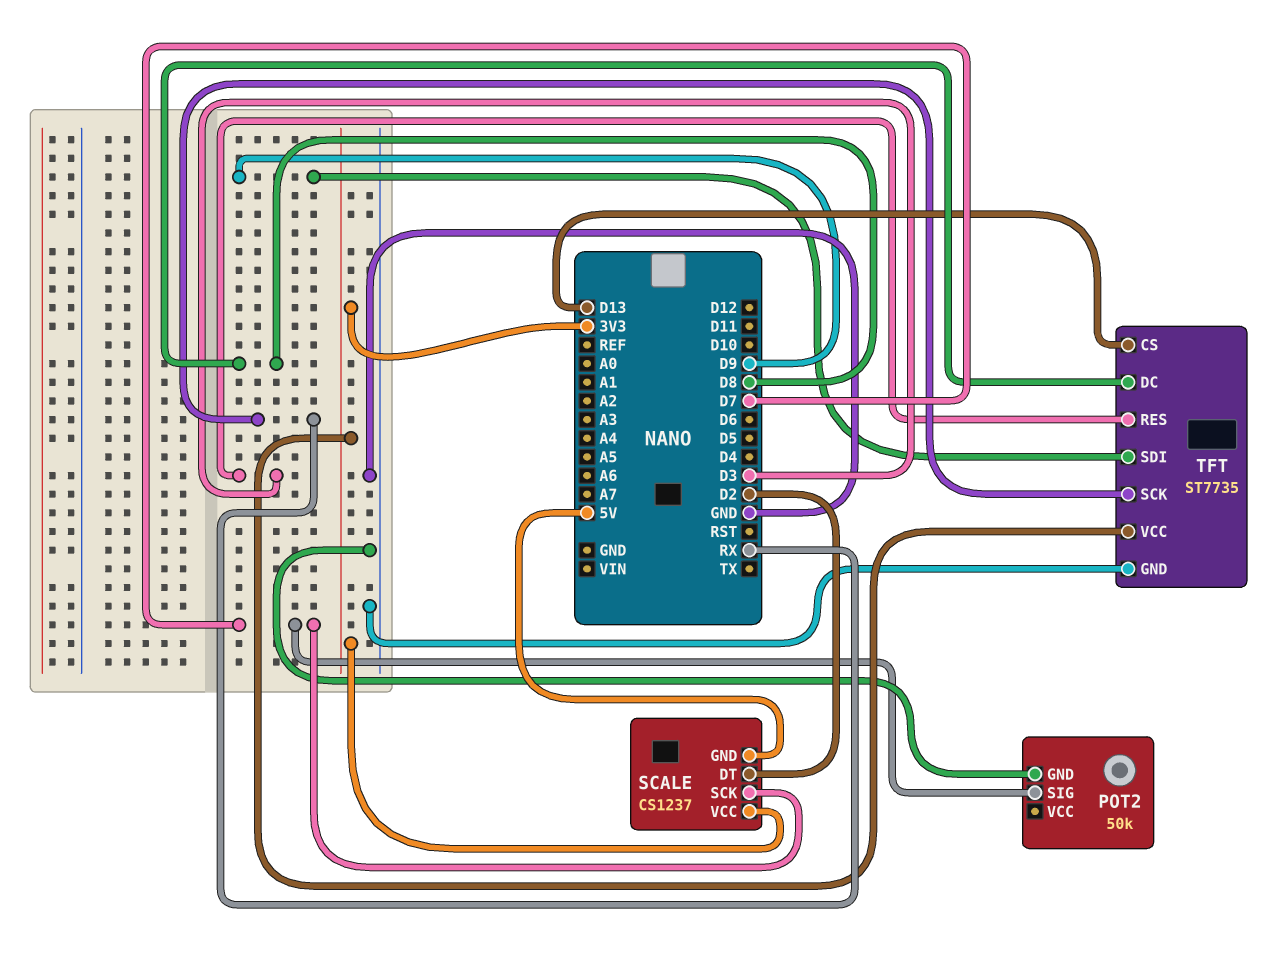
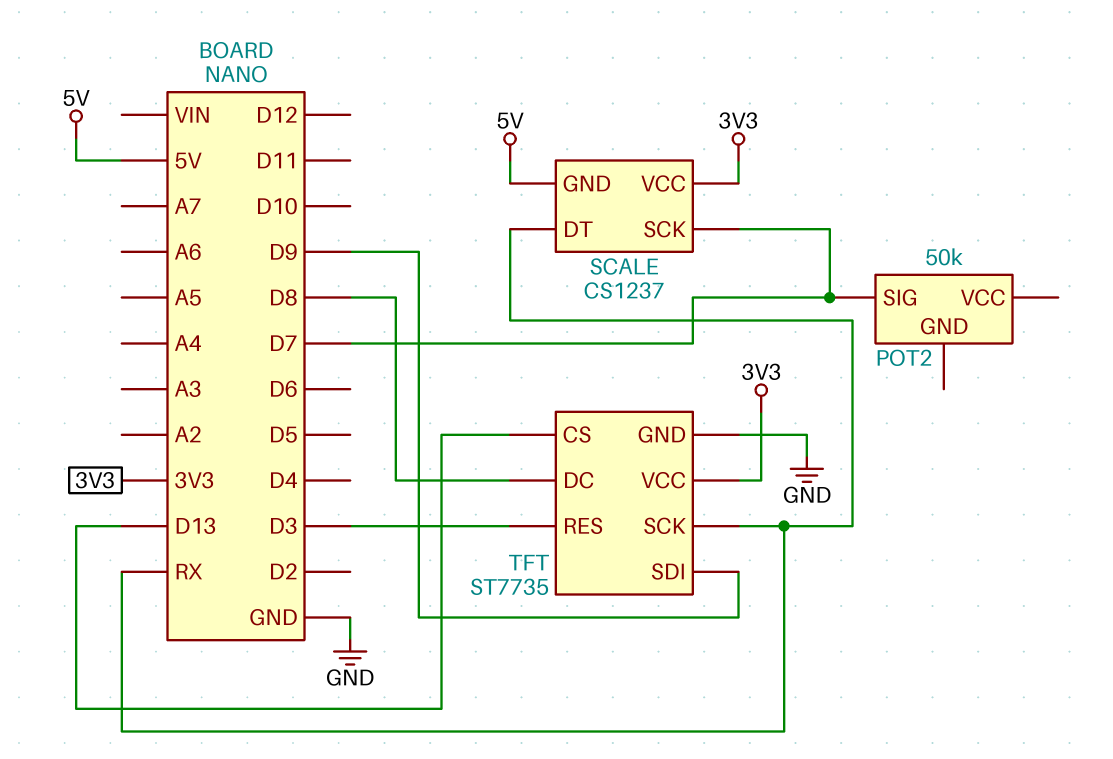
POT2 pin GND: GND -> none
SCALE pin DT: D2 -> RX

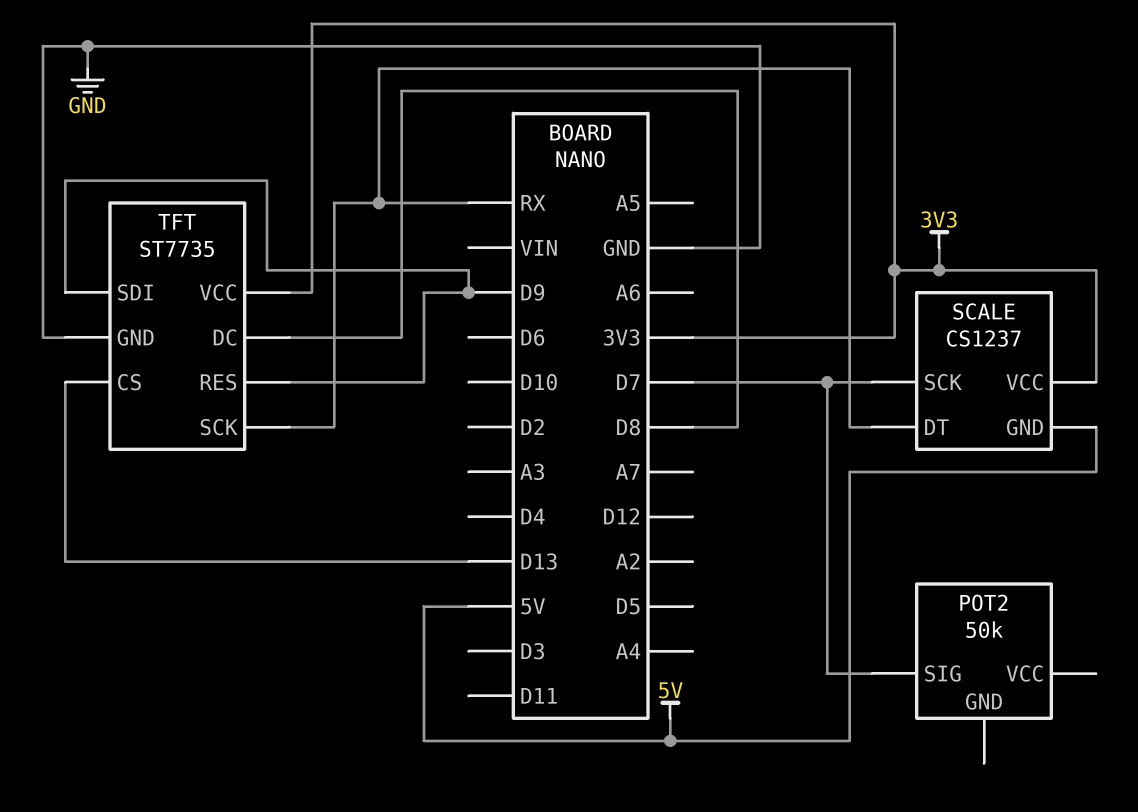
TFT pin RES: D3 -> D9

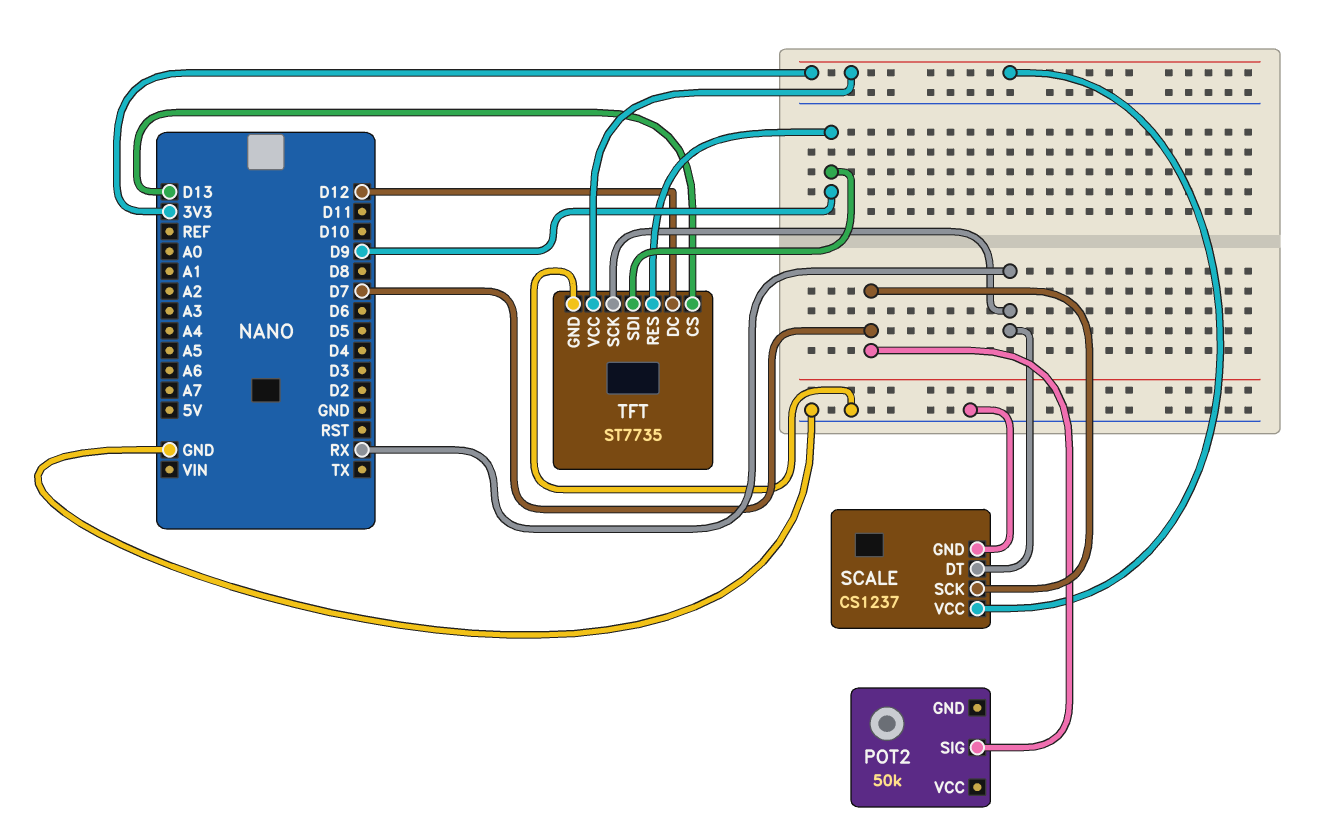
SCALE pin GND: 5V -> GND
TFT pin DC: D8 -> D12

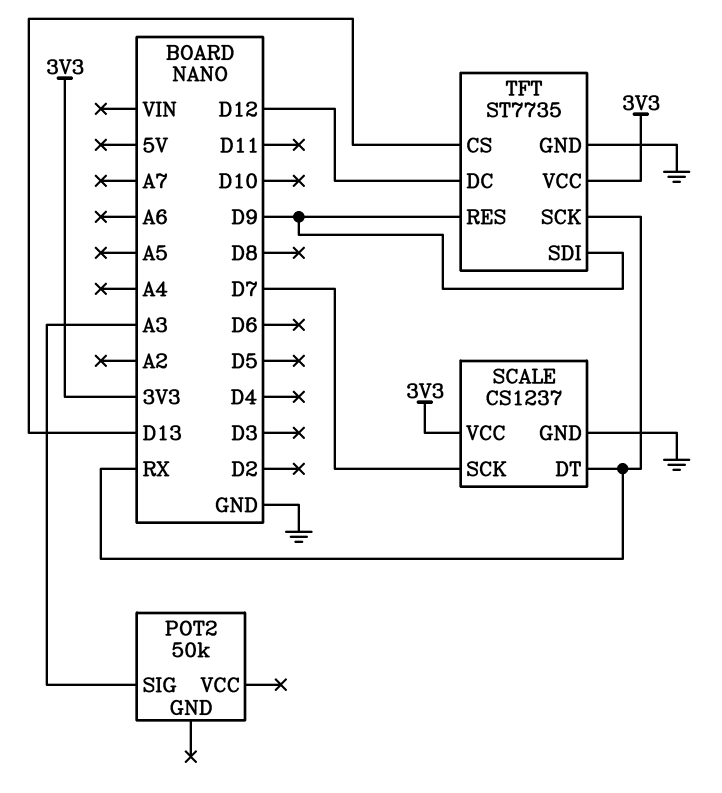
POT2 pin SIG: D7 -> A3

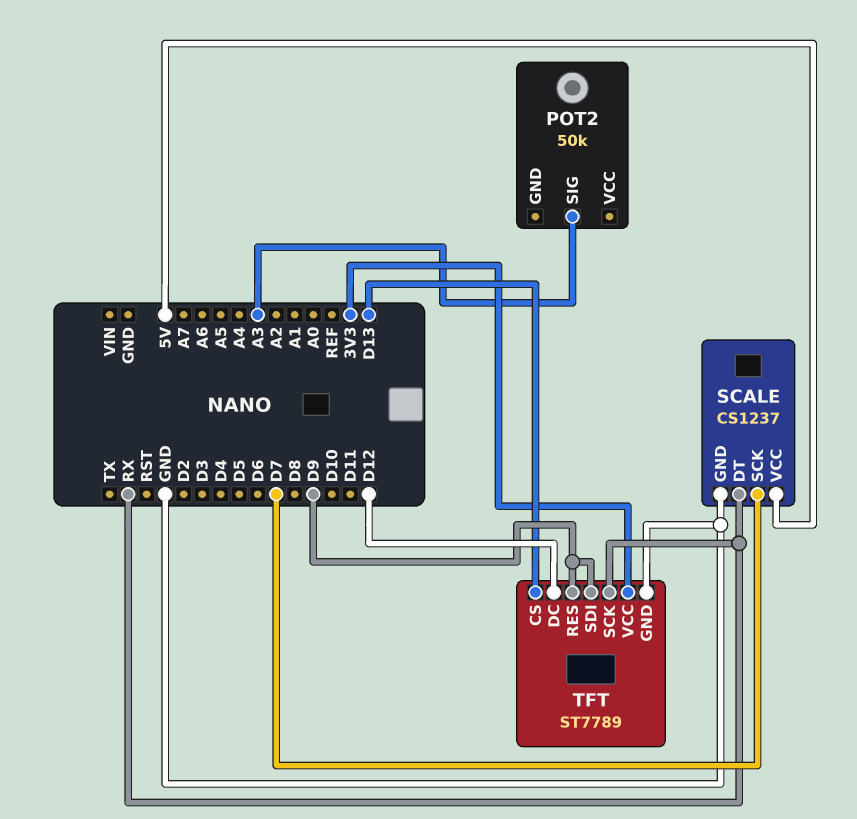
SCALE pin VCC: 3V3 -> 5V
TFT: ST7735 -> ST7789

